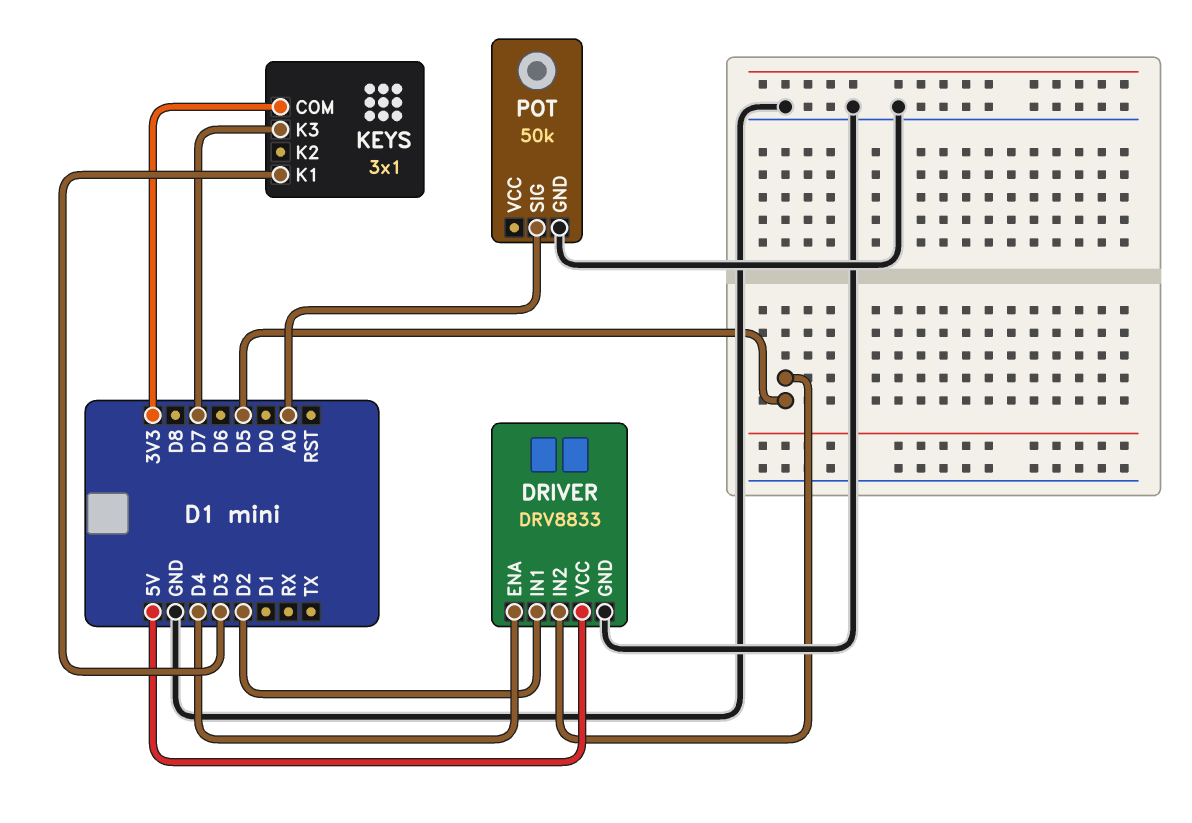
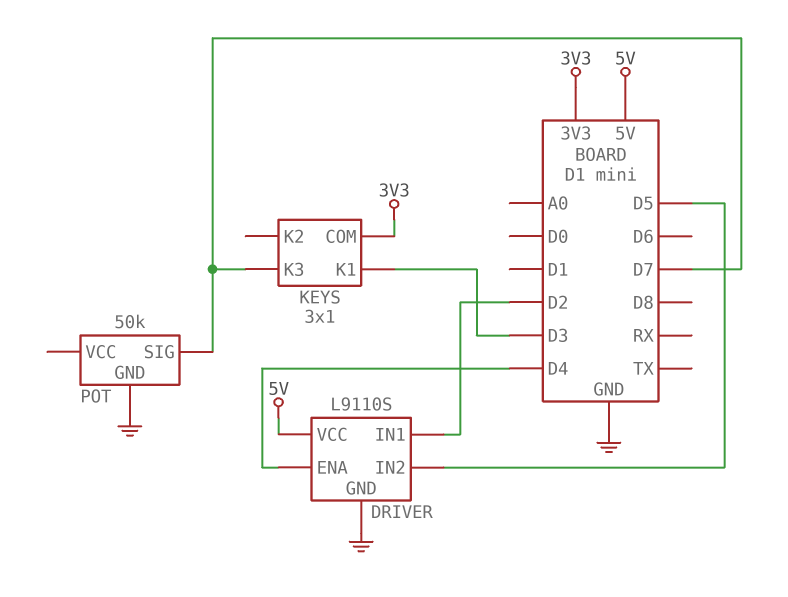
DRIVER: DRV8833 -> L9110S
POT pin SIG: A0 -> D7

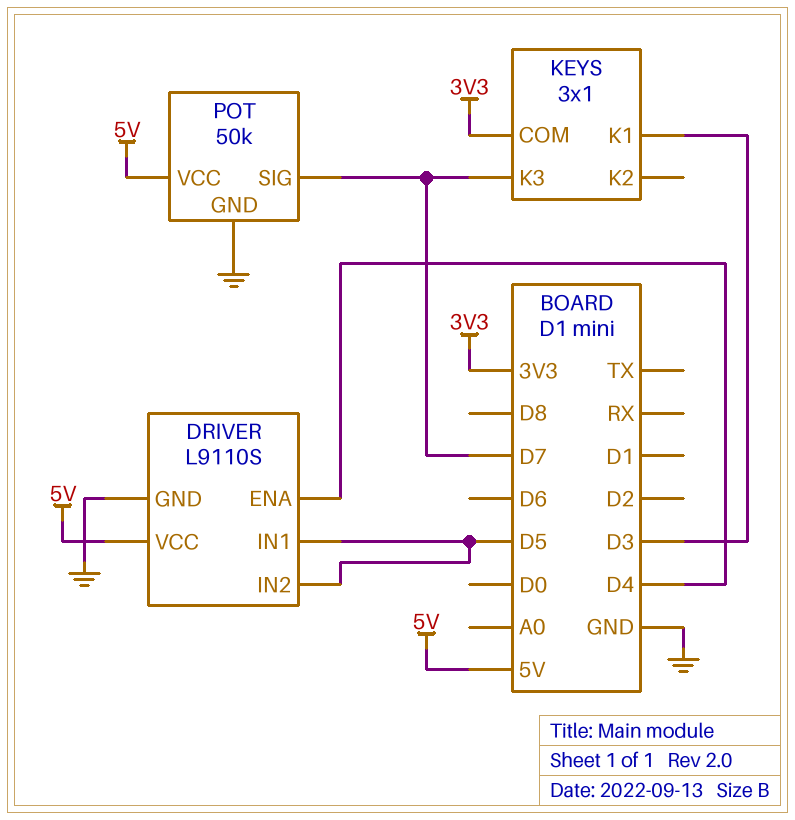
DRIVER pin IN1: D2 -> D5
POT pin VCC: none -> 5V

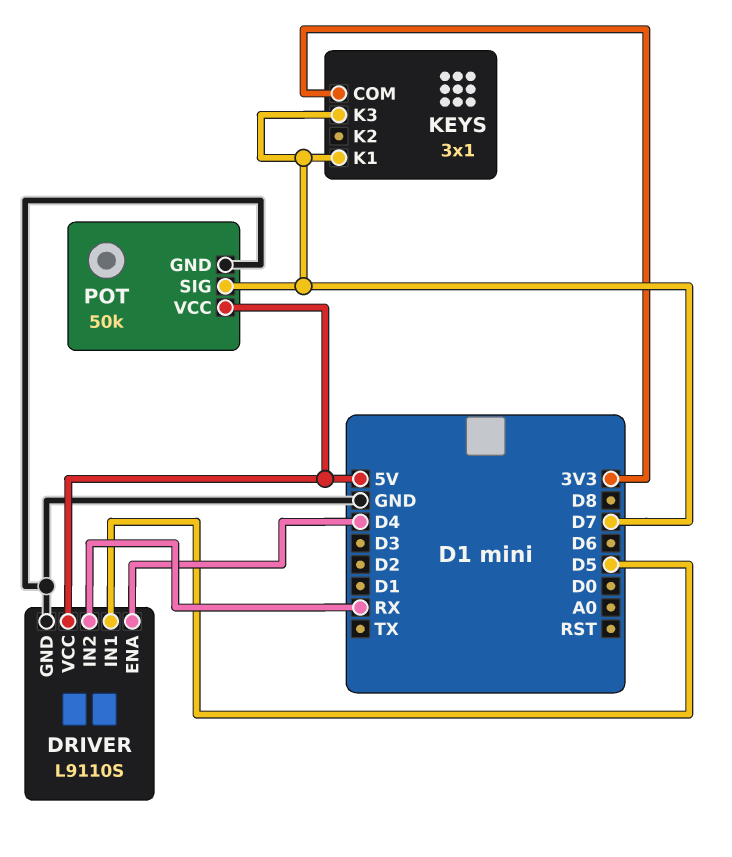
DRIVER pin IN2: D5 -> RX
KEYS pin K1: D3 -> D7

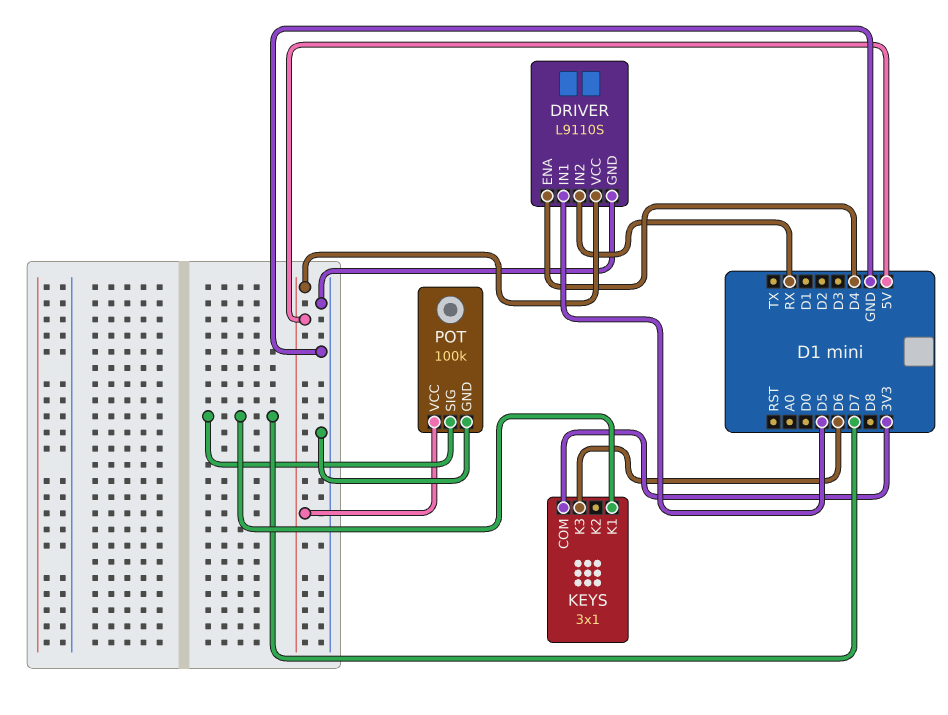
KEYS pin K3: D7 -> D6
POT: 50k -> 100k

